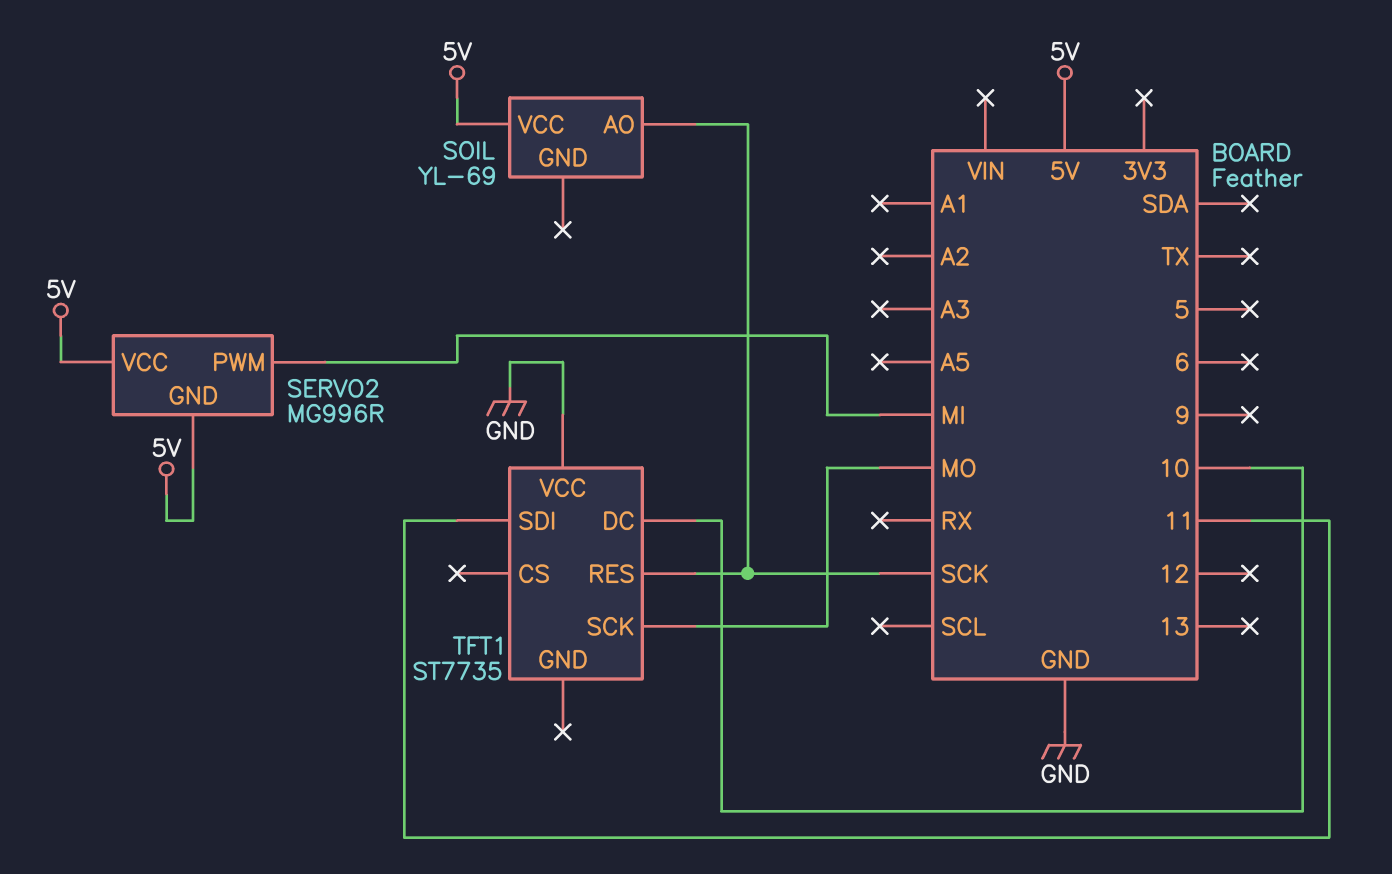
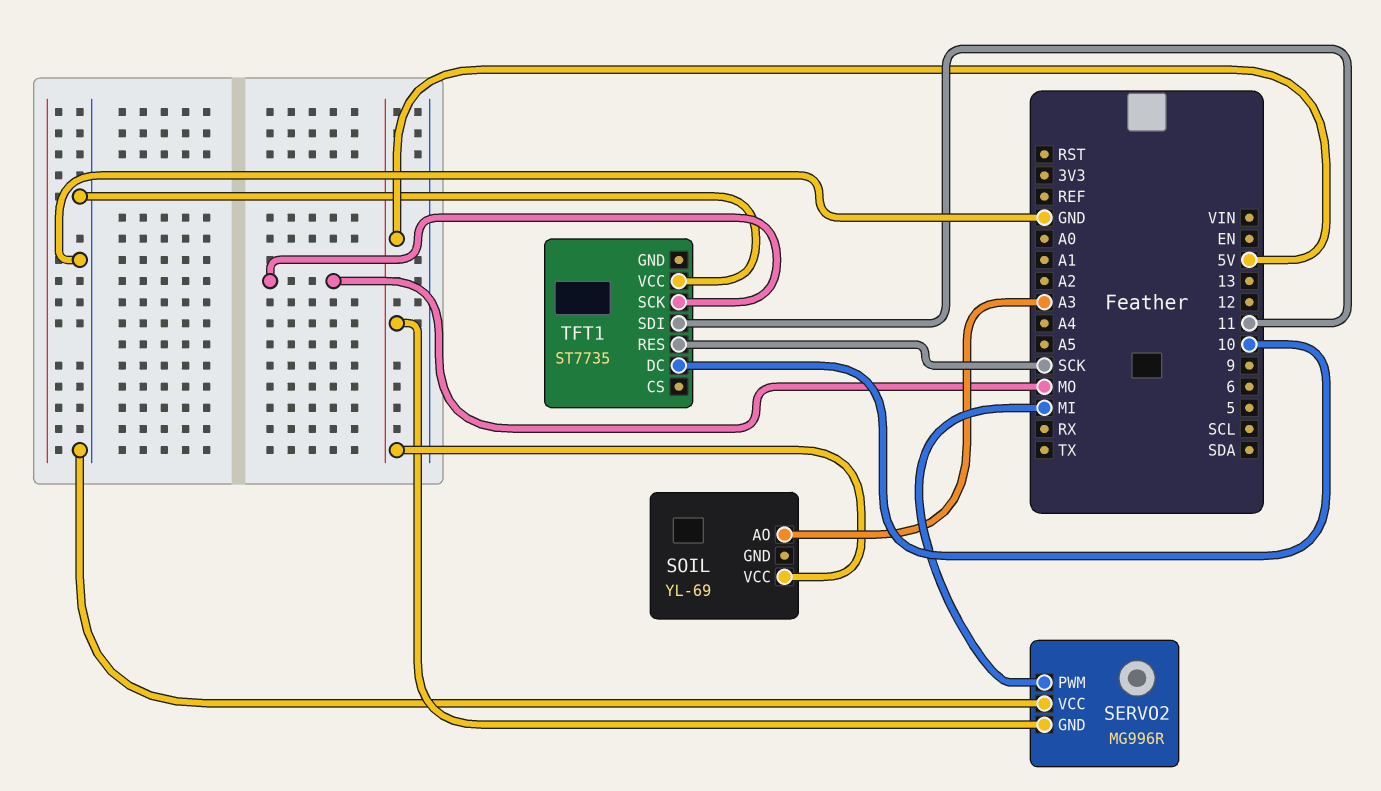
SERVO2 pin VCC: 5V -> GND
SOIL pin AO: SCK -> A3

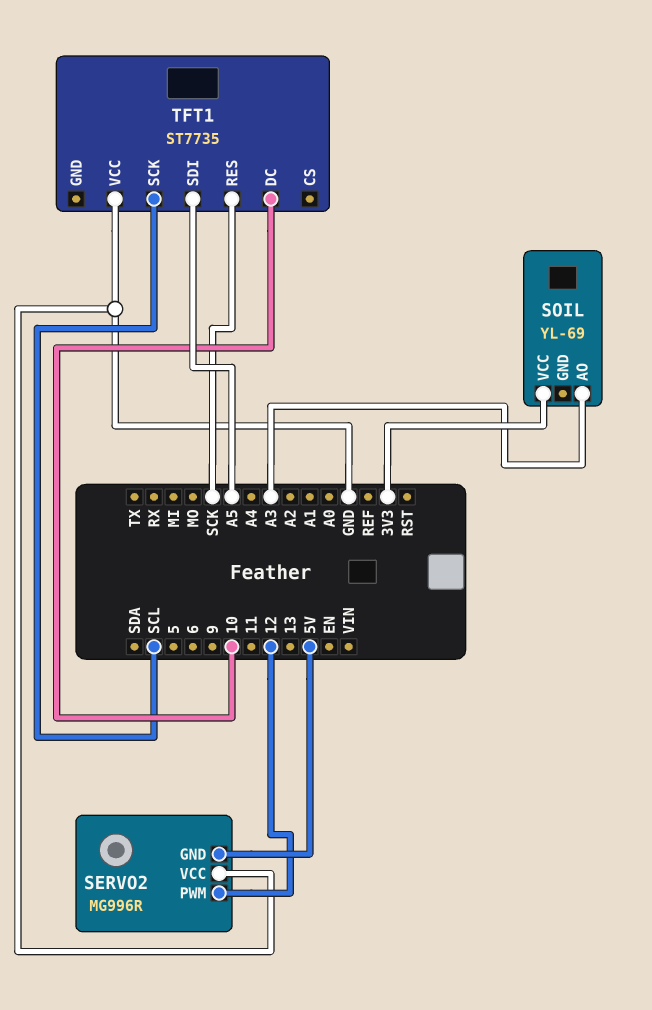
SERVO2 pin PWM: MI -> 12
SOIL pin VCC: 5V -> 3V3
TFT1 pin SCK: MO -> SCL
TFT1 pin SDI: 11 -> A5

